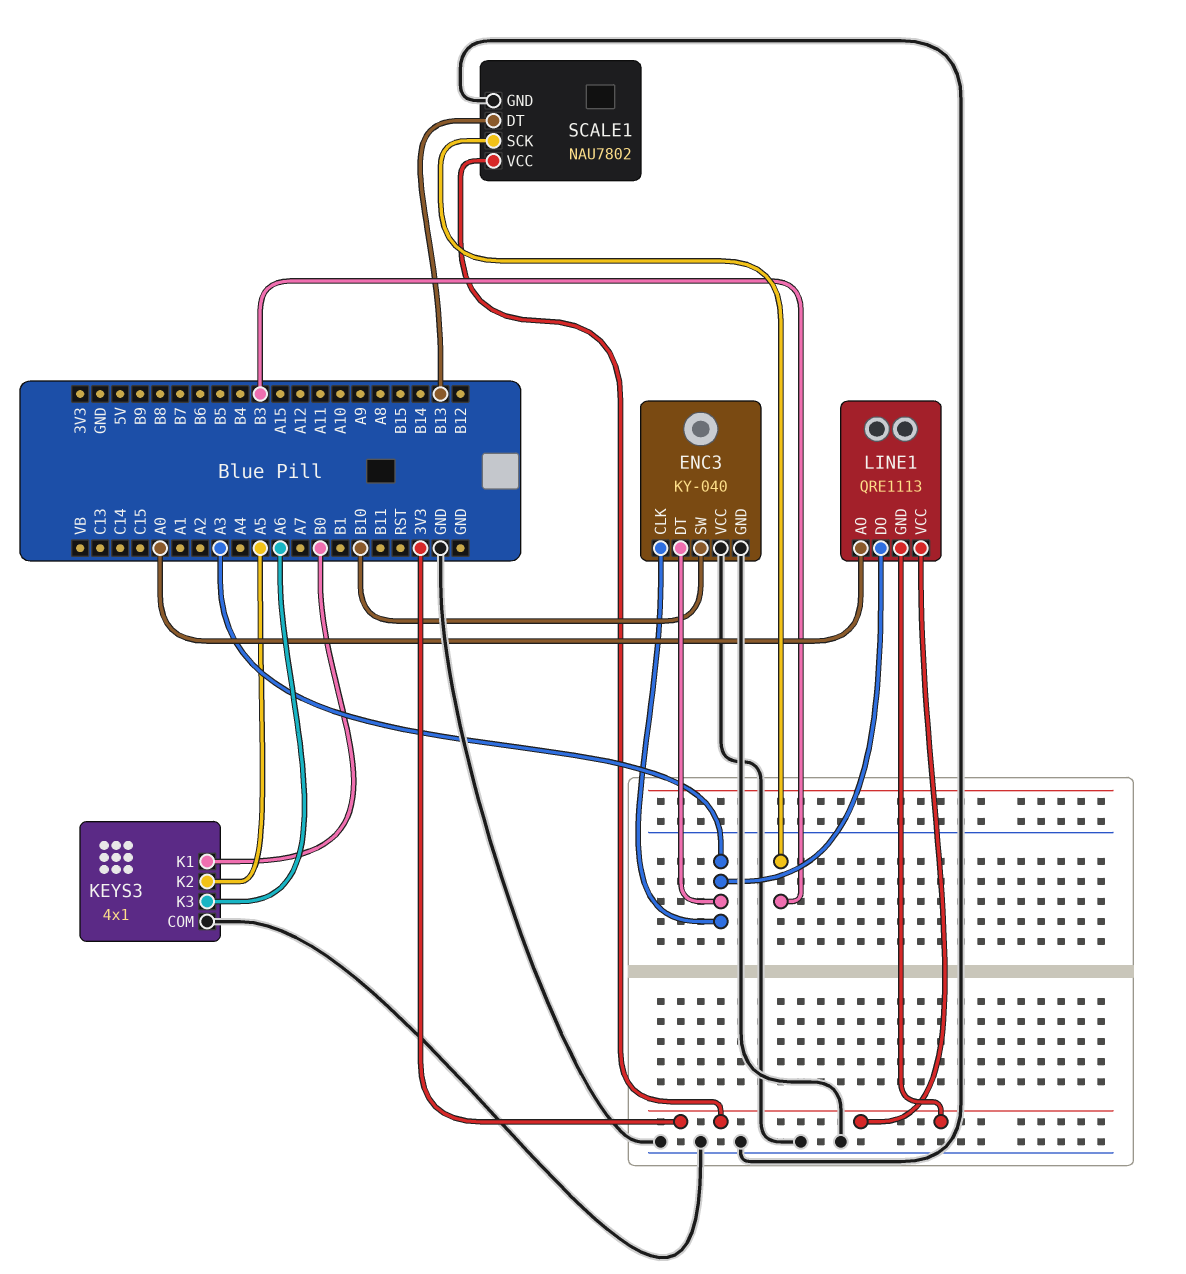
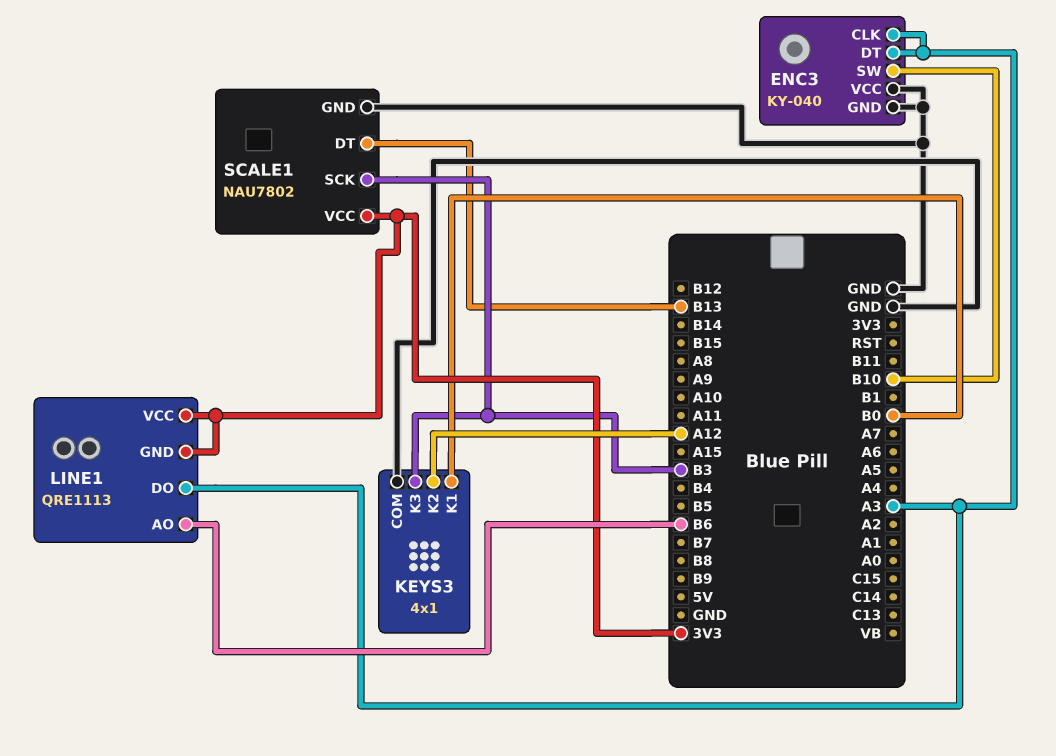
KEYS3 pin K2: A5 -> A12
KEYS3 pin K3: A6 -> B3
LINE1 pin AO: A0 -> B6

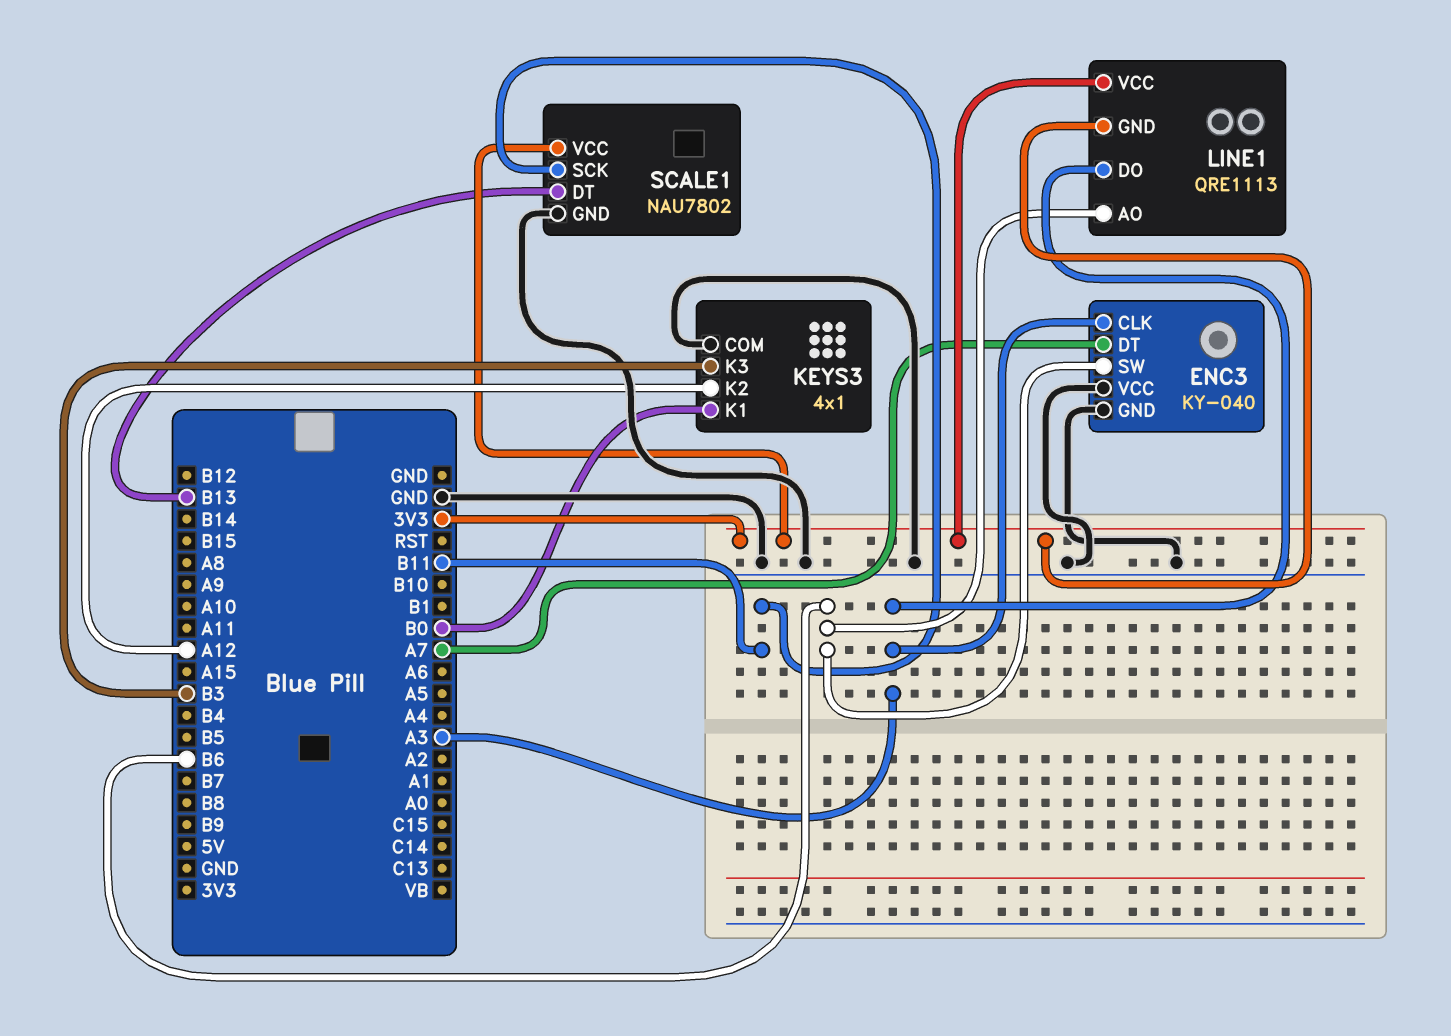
ENC3 pin DT: A3 -> A7
ENC3 pin SW: B10 -> B6
SCALE1 pin SCK: B3 -> B11

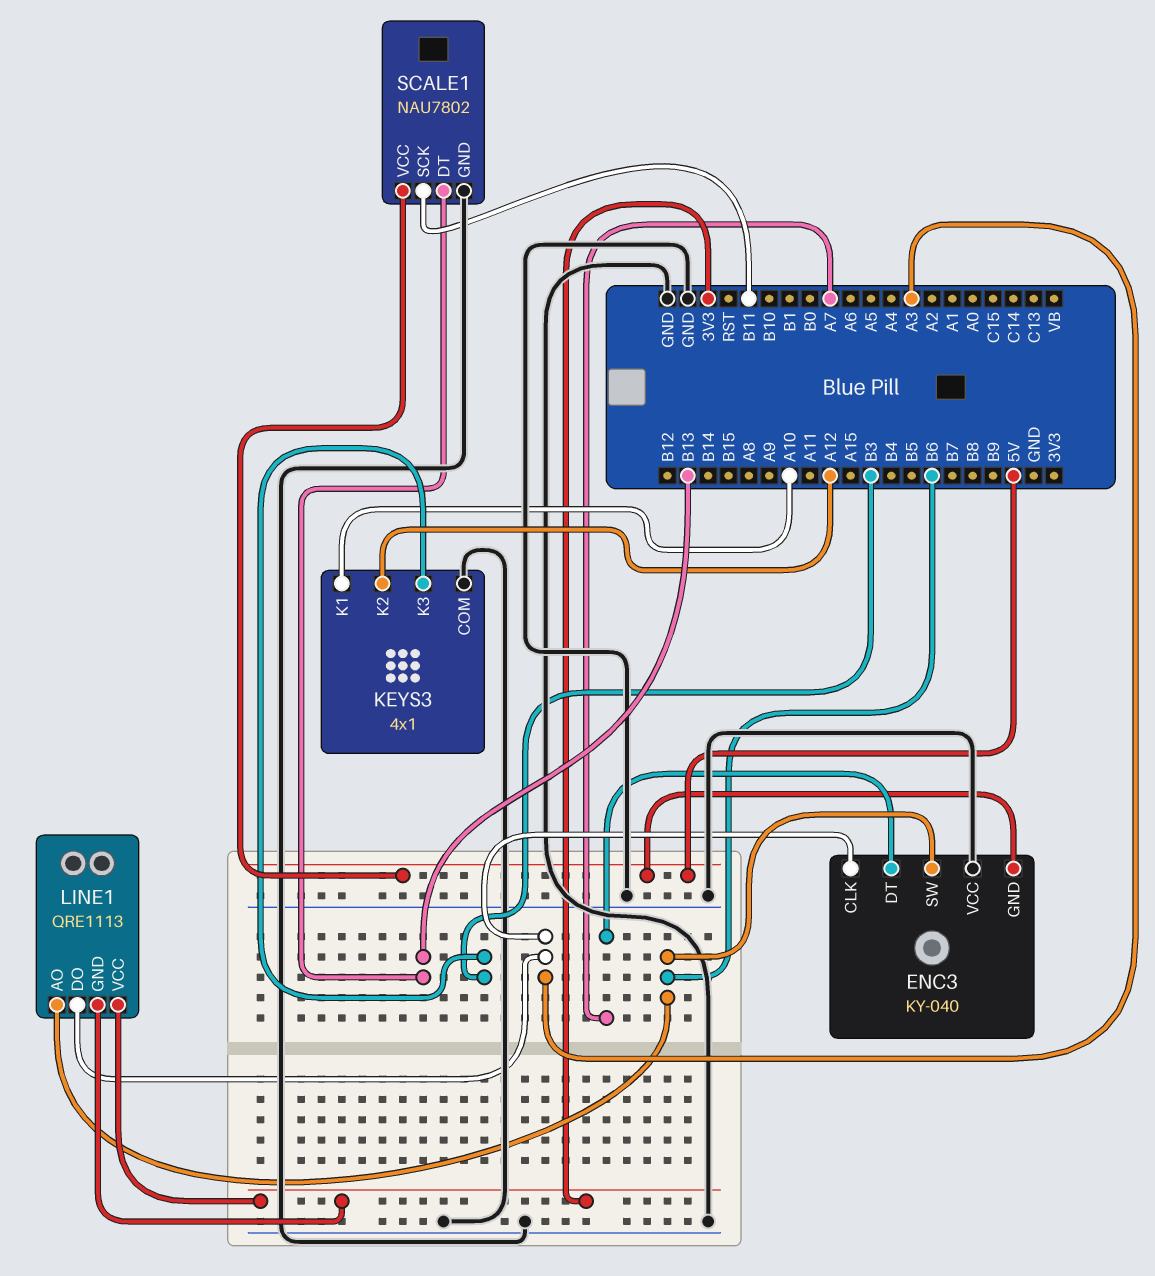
ENC3 pin GND: GND -> 5V
KEYS3 pin K1: B0 -> A10
SCALE1 pin VCC: 3V3 -> 5V

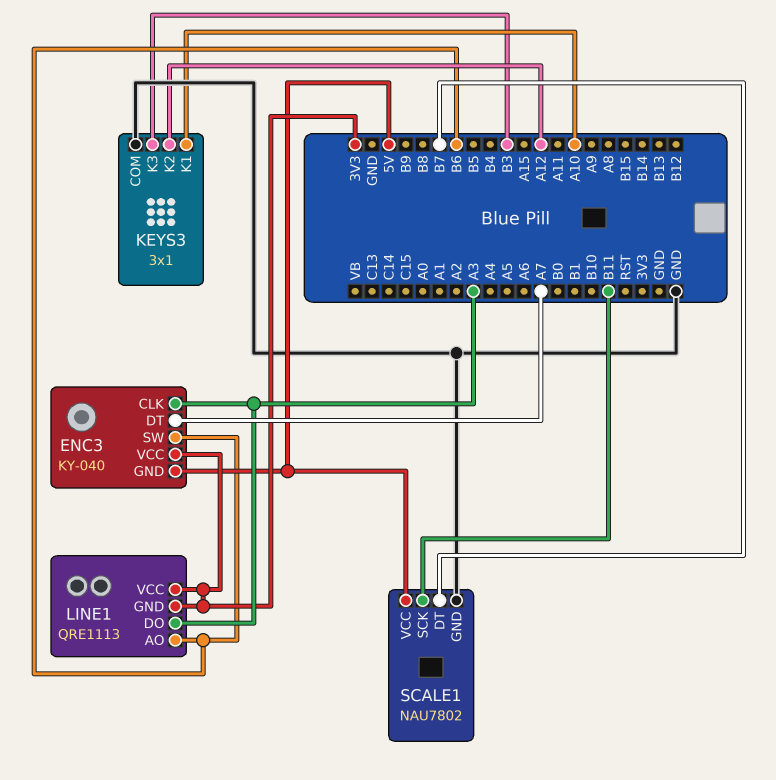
ENC3 pin VCC: GND -> 3V3
KEYS3: 4x1 -> 3x1
SCALE1 pin DT: B13 -> B7

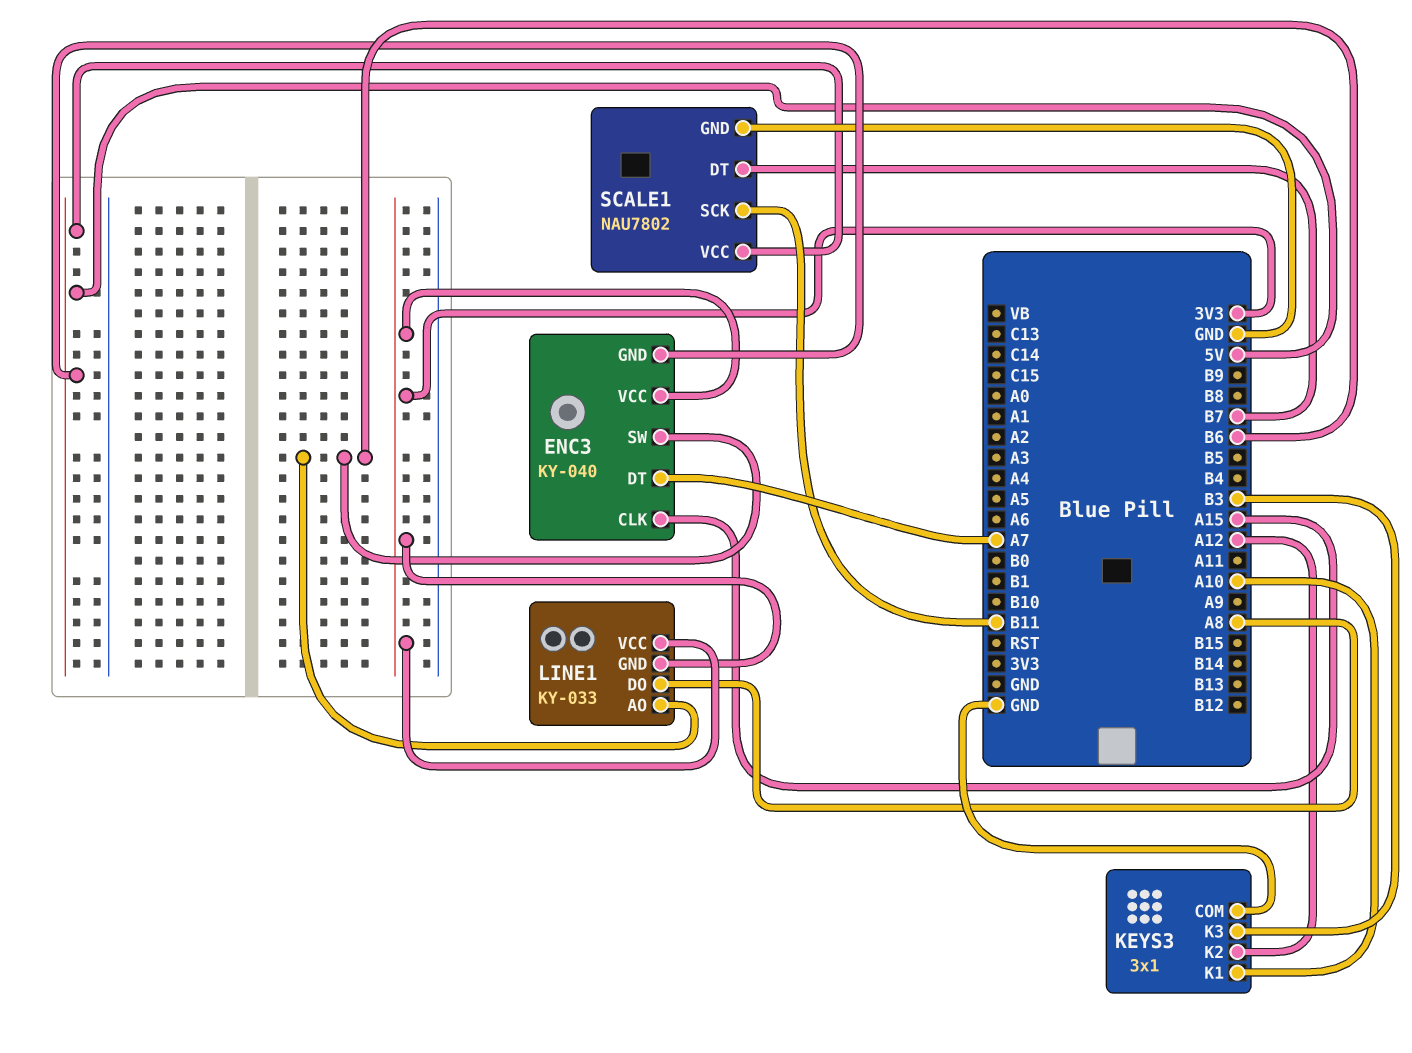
ENC3 pin CLK: A3 -> A15
LINE1: QRE1113 -> KY-033
LINE1 pin DO: A3 -> A8

